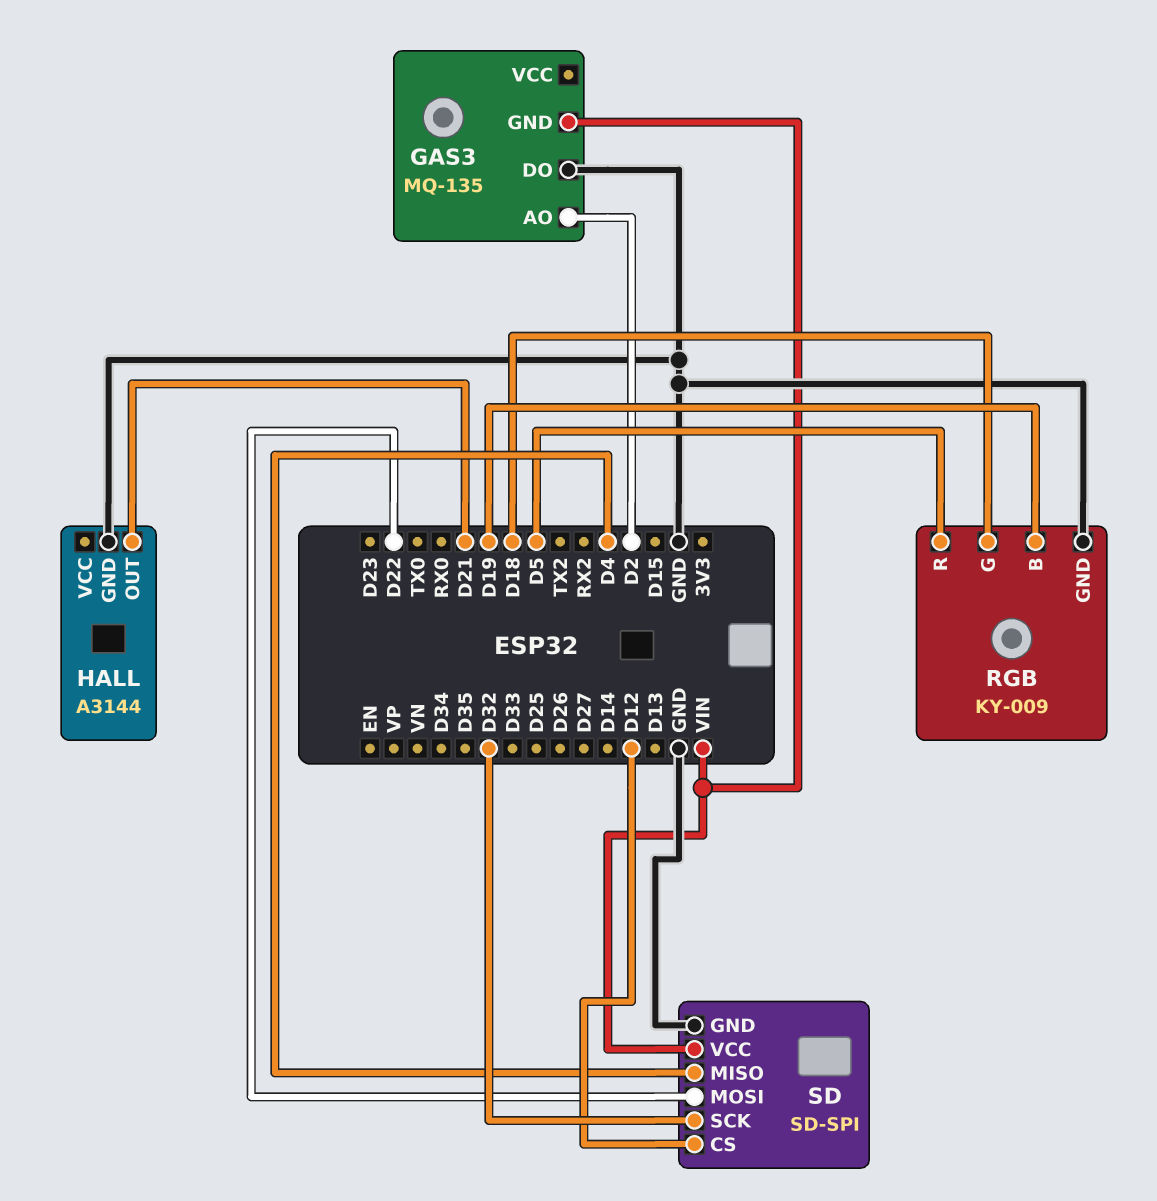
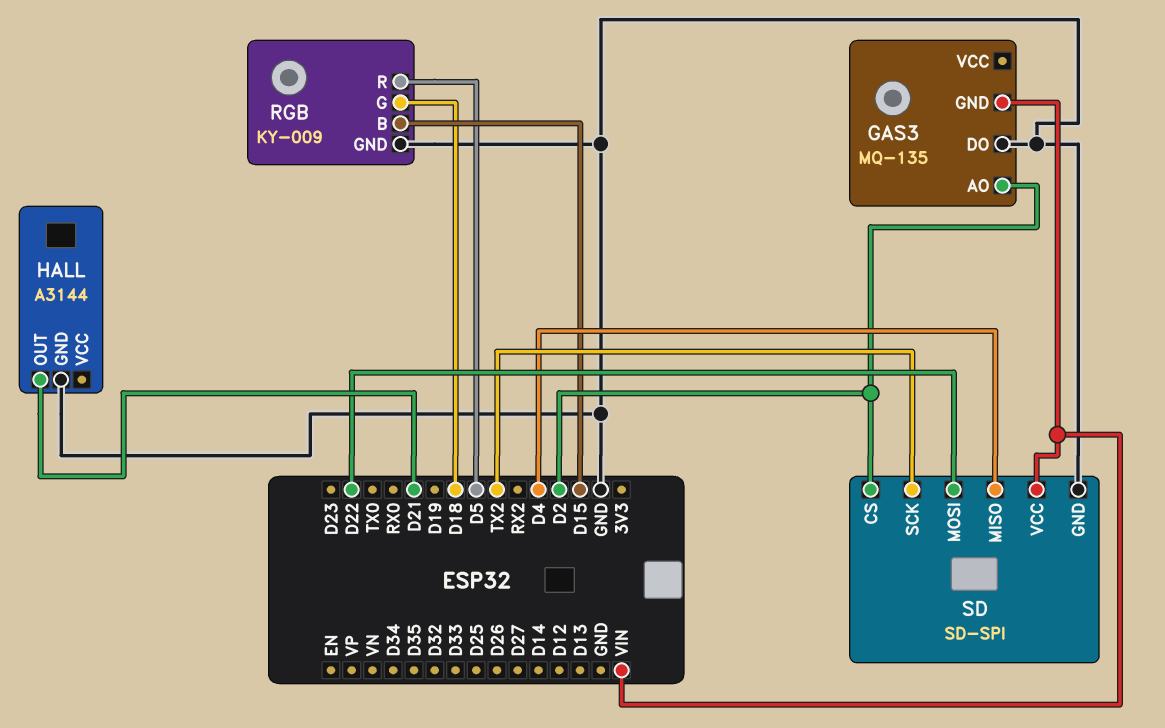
RGB pin B: D19 -> D15
SD pin CS: D12 -> D2
SD pin SCK: D32 -> TX2

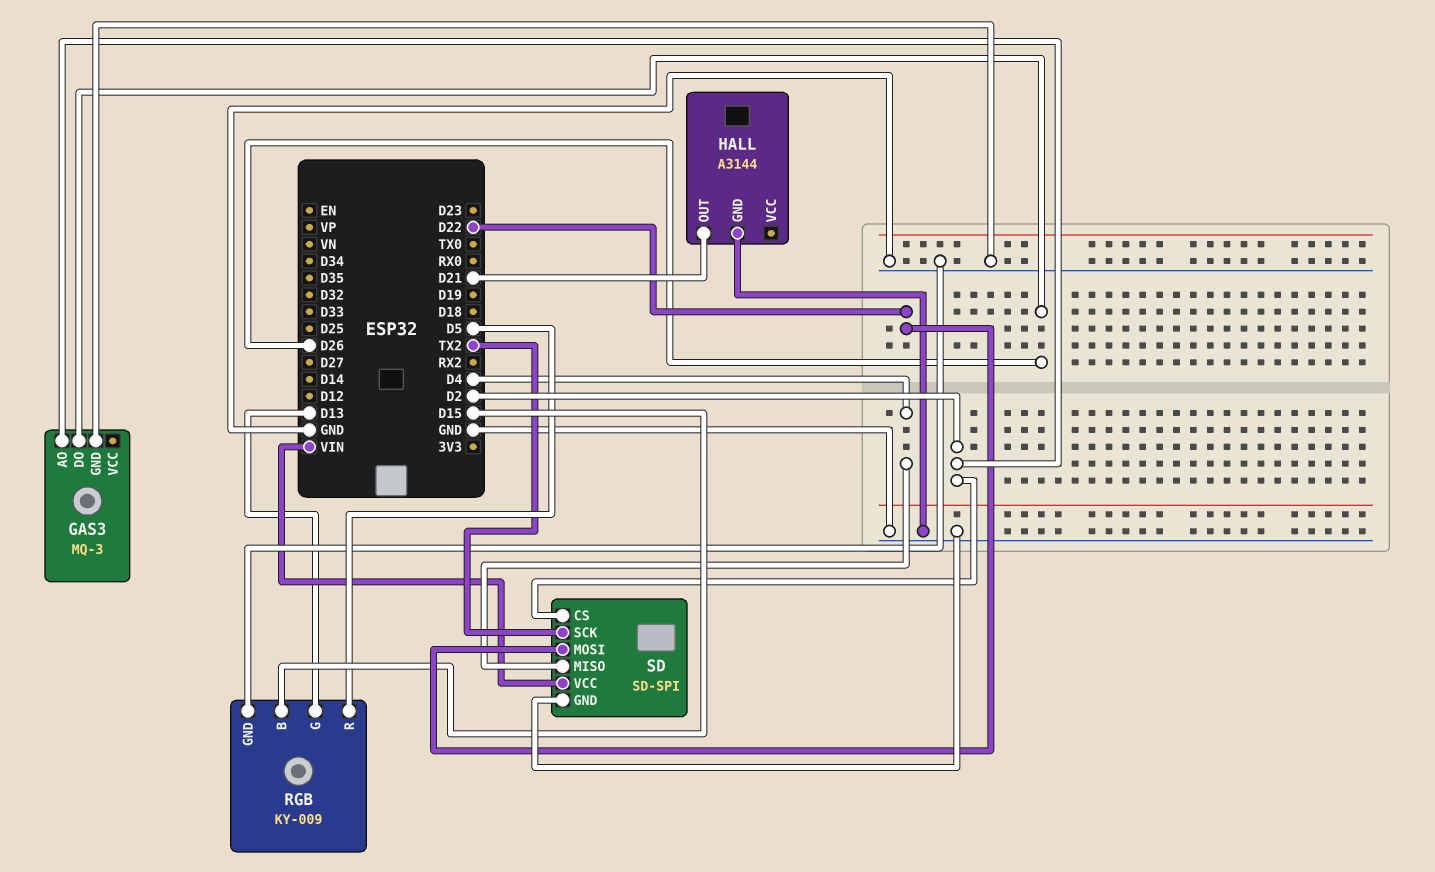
GAS3: MQ-135 -> MQ-3
GAS3 pin DO: GND -> D26
GAS3 pin GND: VIN -> GND
RGB pin G: D18 -> D13

